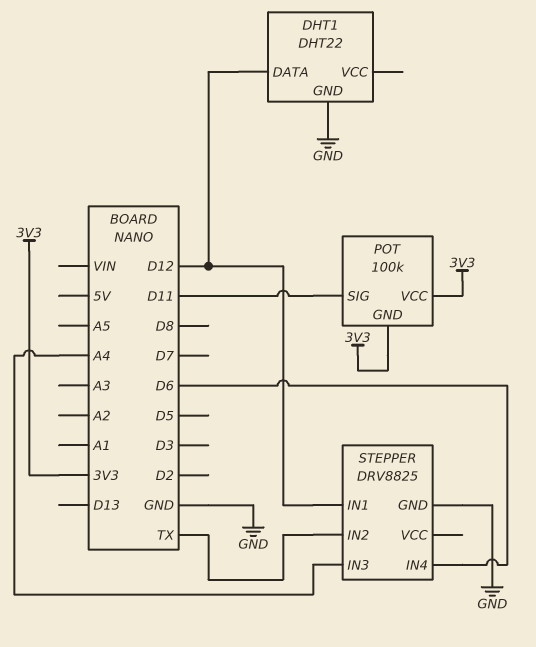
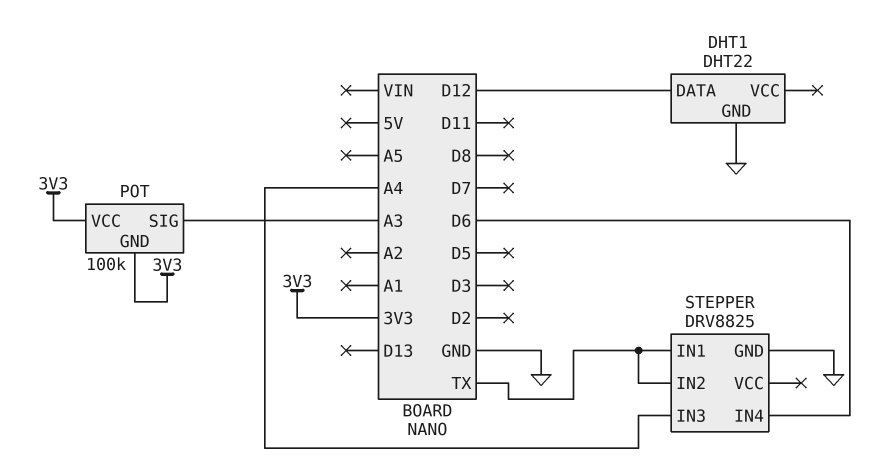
POT pin SIG: D11 -> A3
STEPPER pin IN1: D12 -> TX

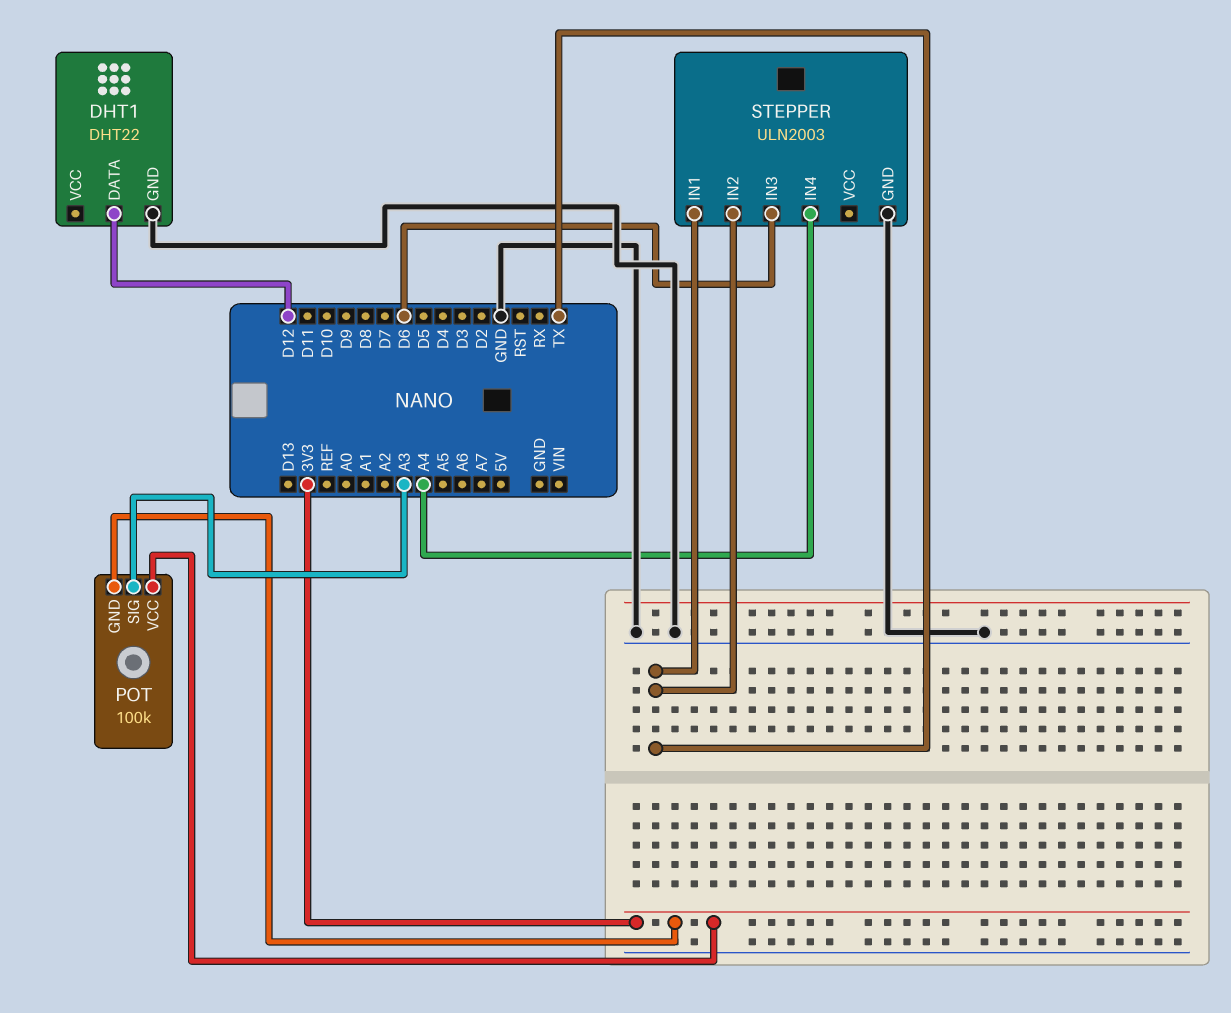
STEPPER: DRV8825 -> ULN2003
STEPPER pin IN3: A4 -> D6
STEPPER pin IN4: D6 -> A4

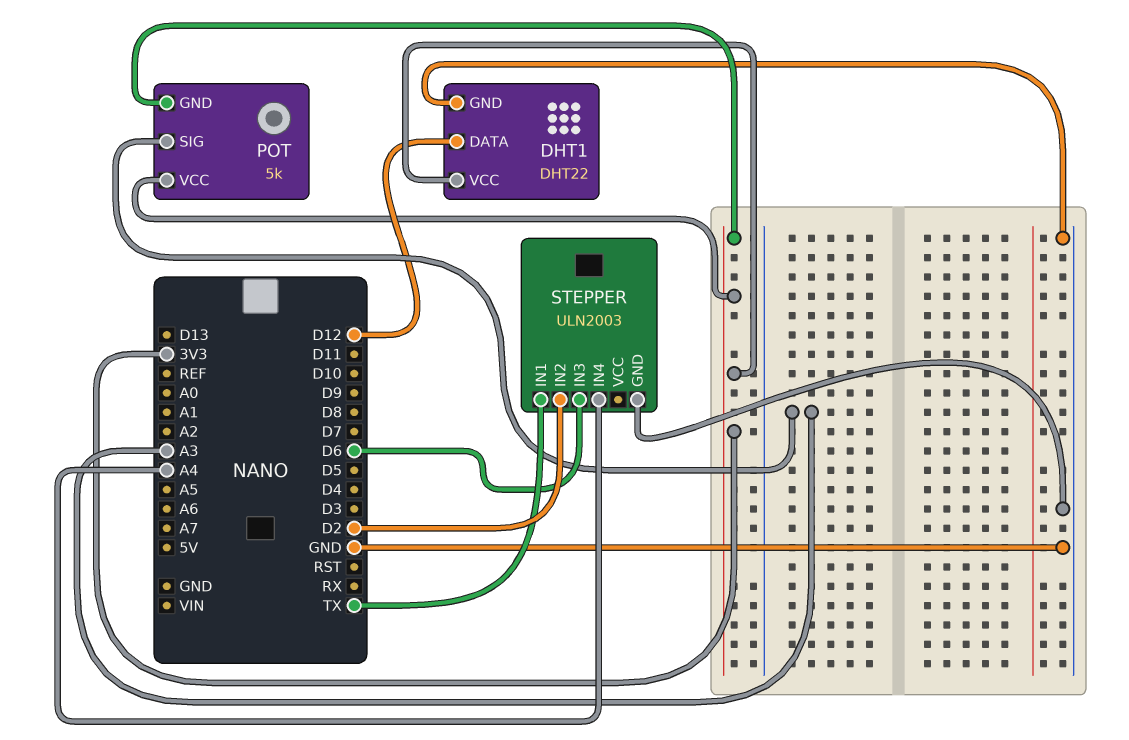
DHT1 pin VCC: none -> 3V3
POT: 100k -> 5k
STEPPER pin IN2: TX -> D2

